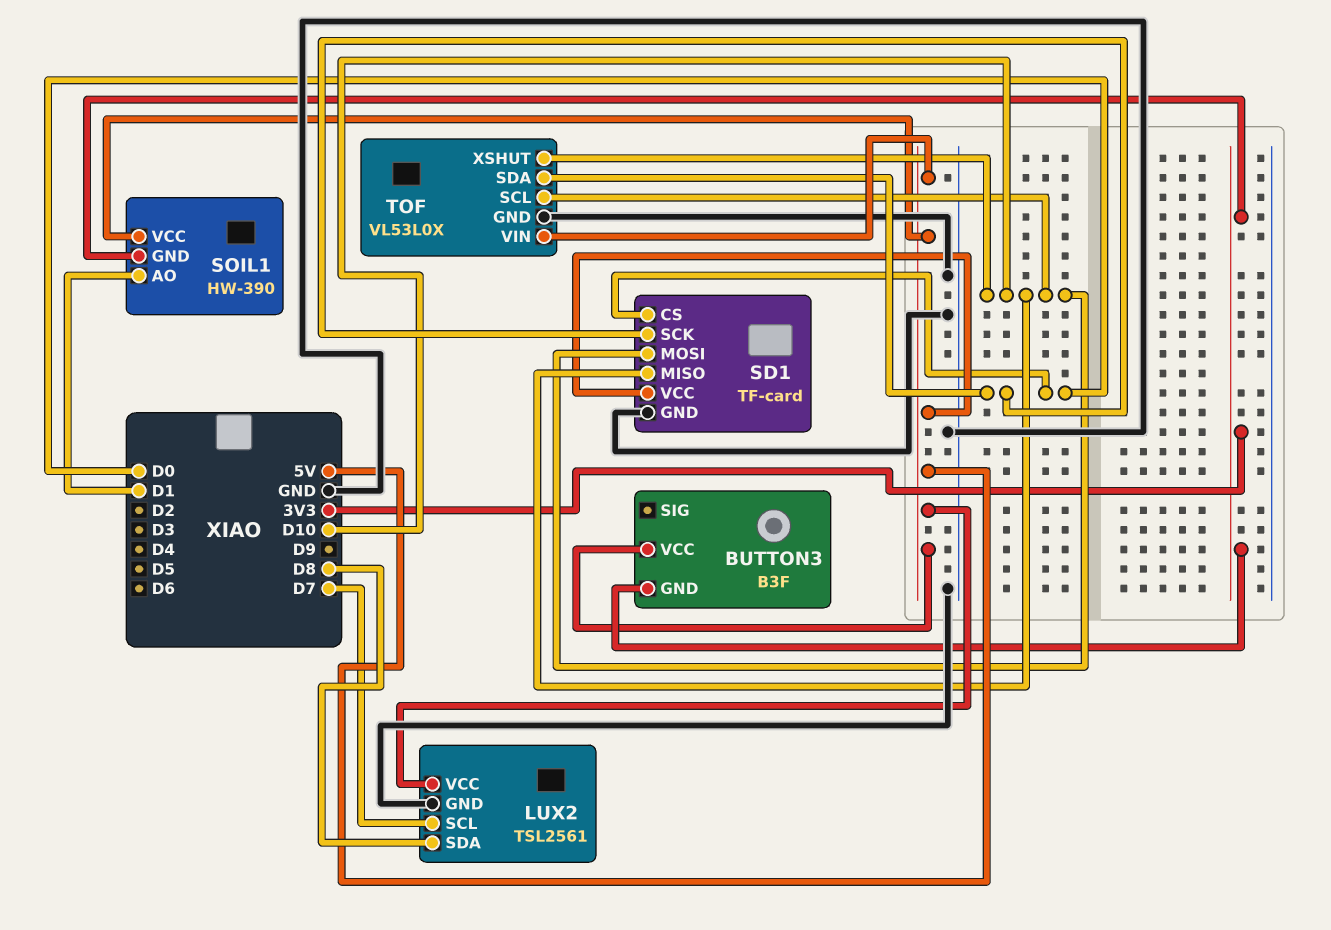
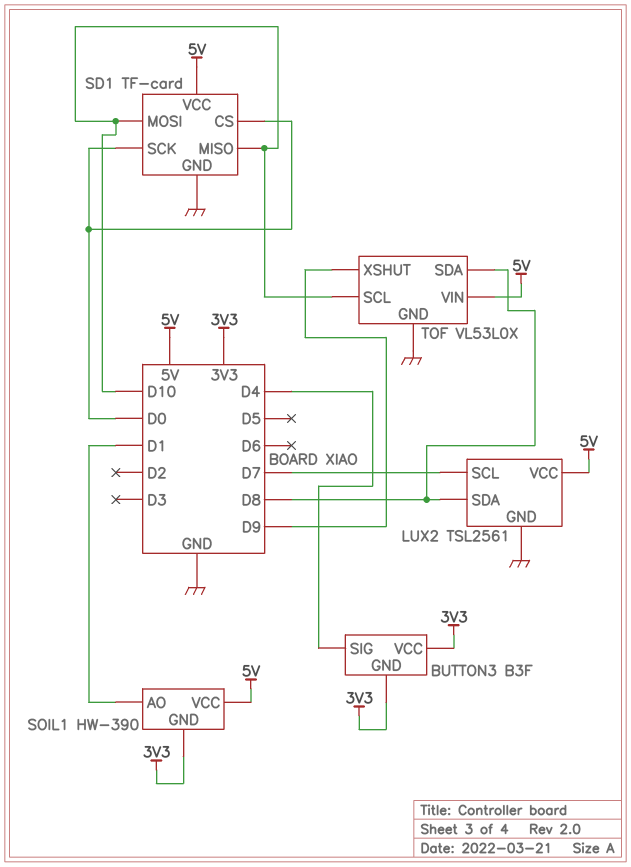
BUTTON3 pin SIG: none -> D4
BUTTON3 pin VCC: 5V -> 3V3
TOF pin SDA: D0 -> D8
TOF pin XSHUT: D10 -> D9

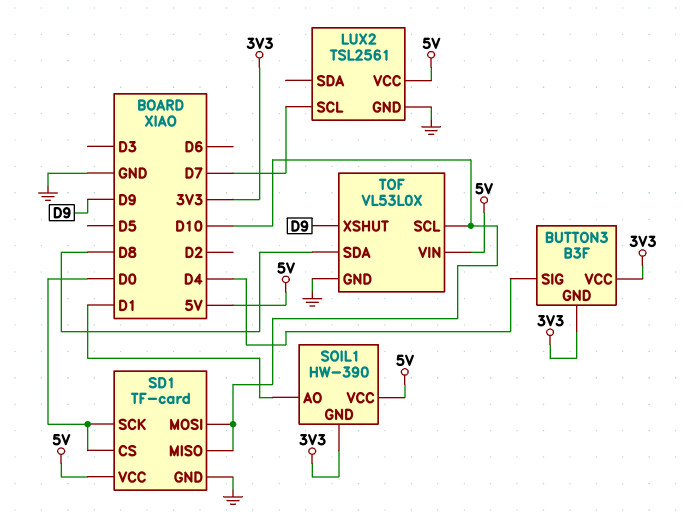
LUX2 pin SDA: D8 -> none

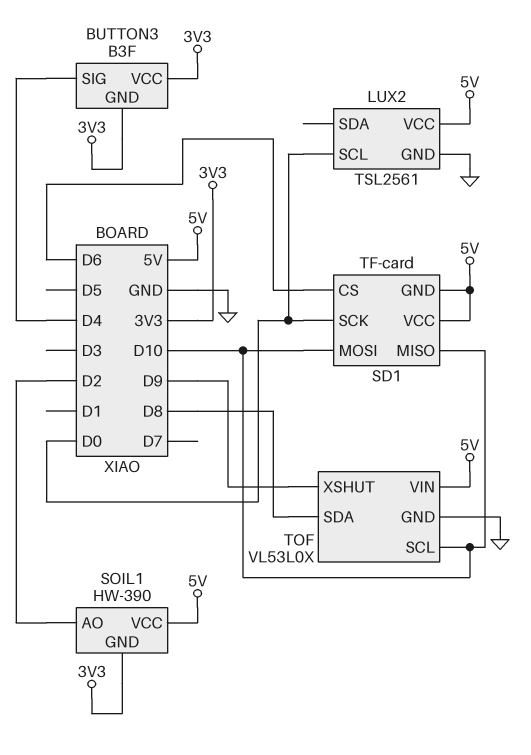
LUX2 pin SCL: D7 -> D0
SD1 pin CS: D0 -> D6
SD1 pin GND: GND -> 5V
SOIL1 pin AO: D1 -> D2

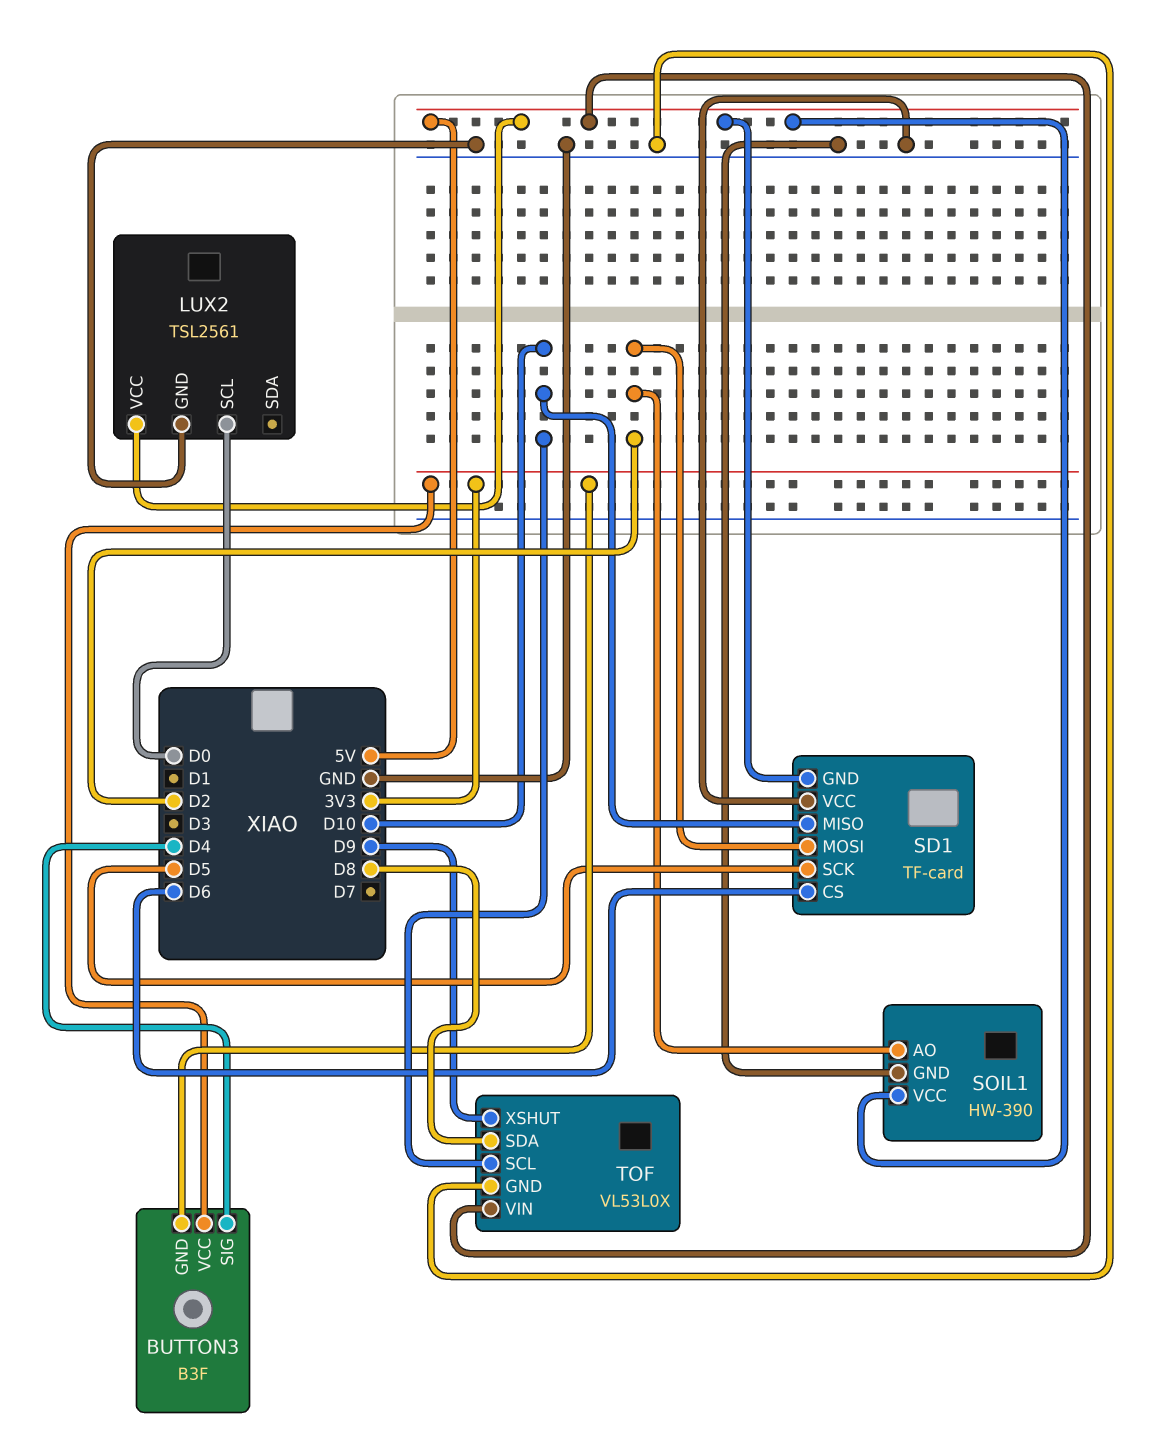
SD1 pin MOSI: D10 -> D2
SD1 pin SCK: D0 -> D5
SD1 pin VCC: 5V -> GND
SOIL1 pin GND: 3V3 -> GND

